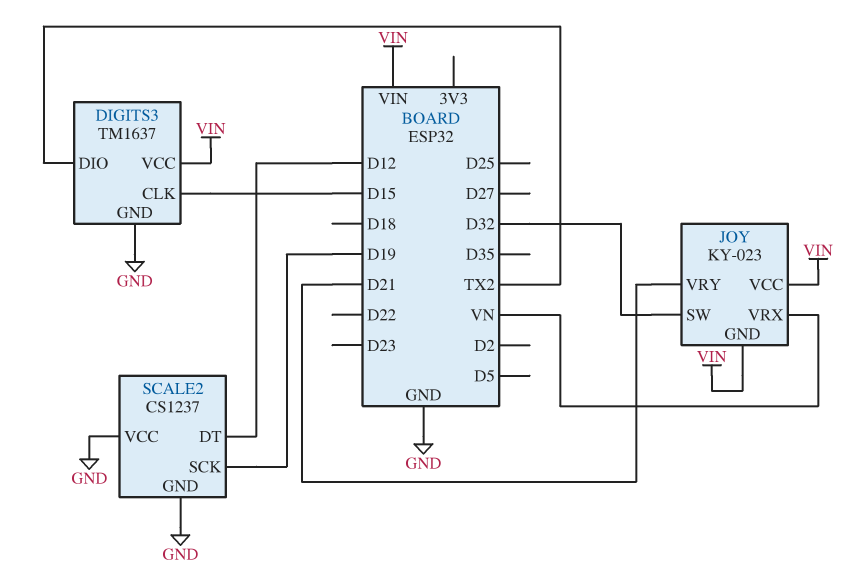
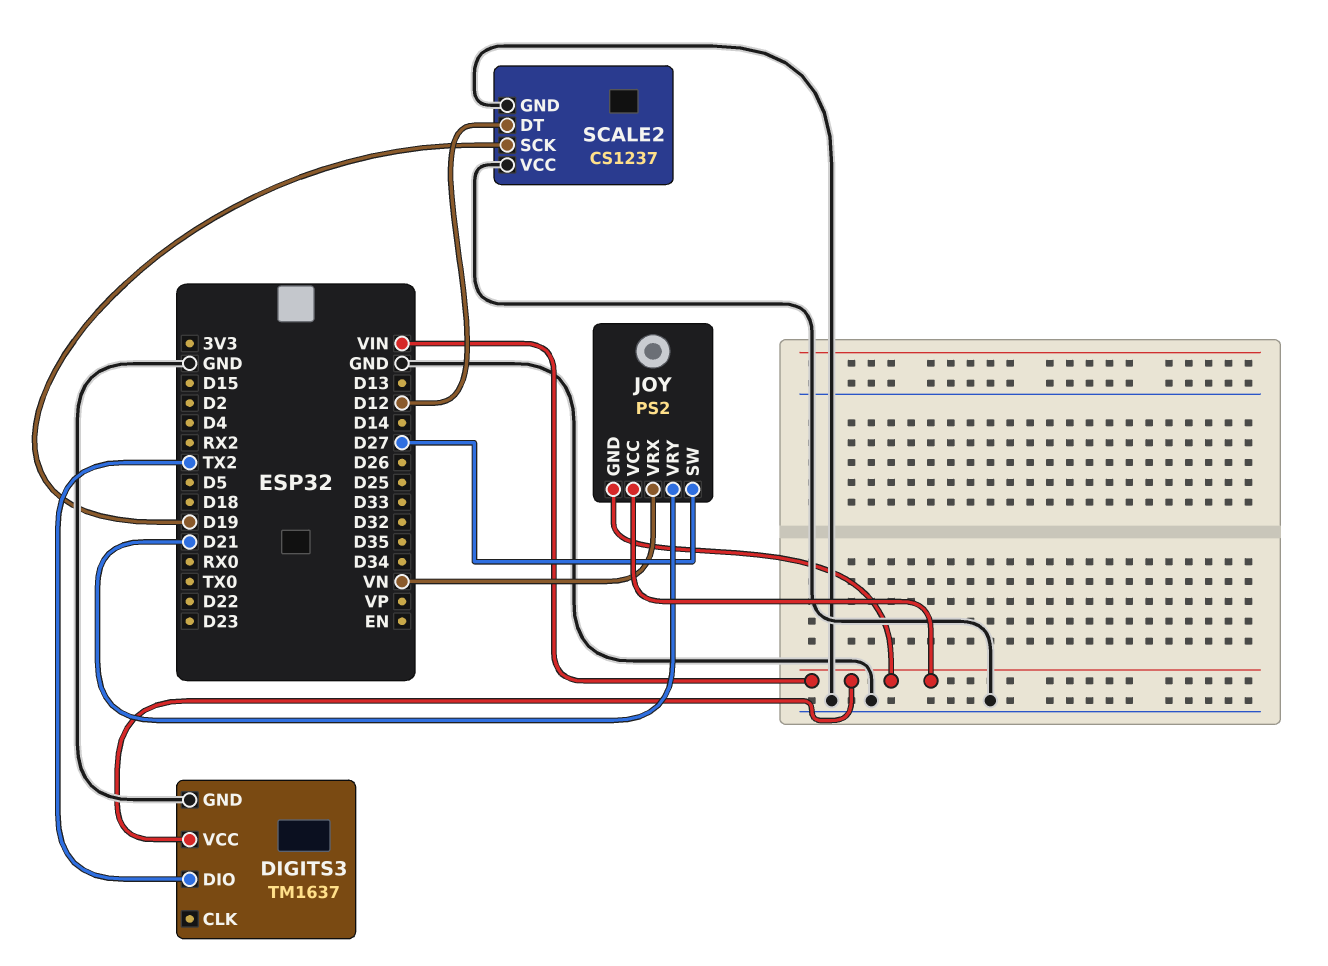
DIGITS3 pin CLK: D15 -> none
JOY: KY-023 -> PS2
JOY pin SW: D32 -> D27

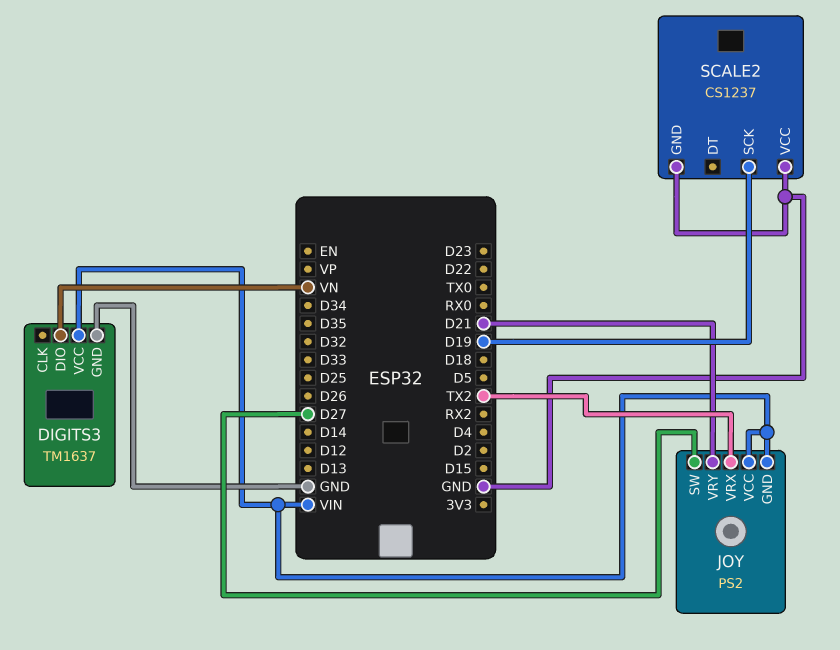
DIGITS3 pin DIO: TX2 -> VN
JOY pin VRX: VN -> TX2
SCALE2 pin DT: D12 -> none

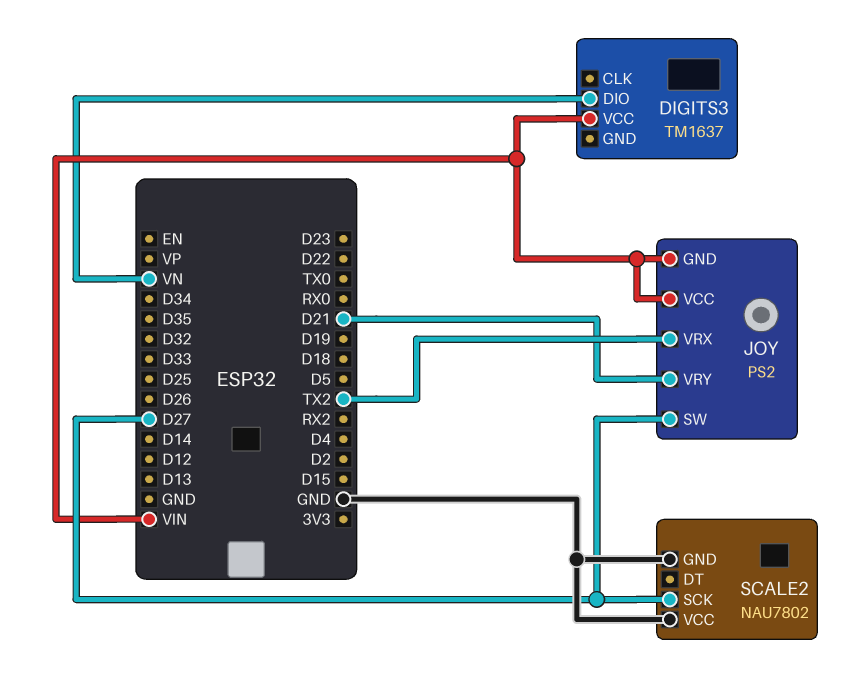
DIGITS3 pin GND: GND -> none
SCALE2: CS1237 -> NAU7802
SCALE2 pin SCK: D19 -> D27

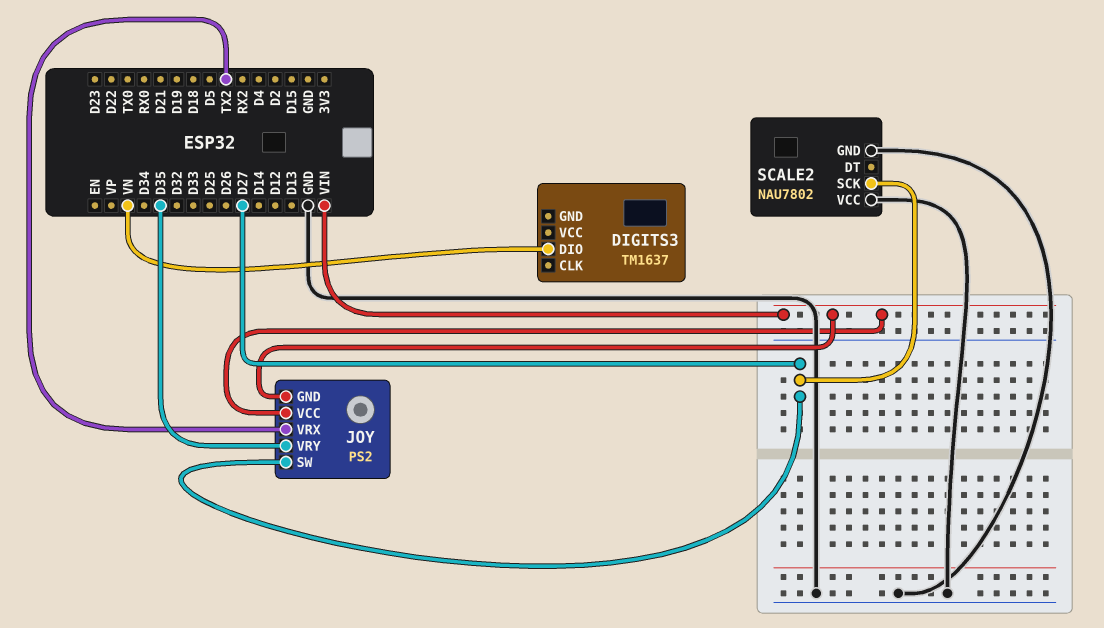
DIGITS3 pin VCC: VIN -> none
JOY pin VRY: D21 -> D35

